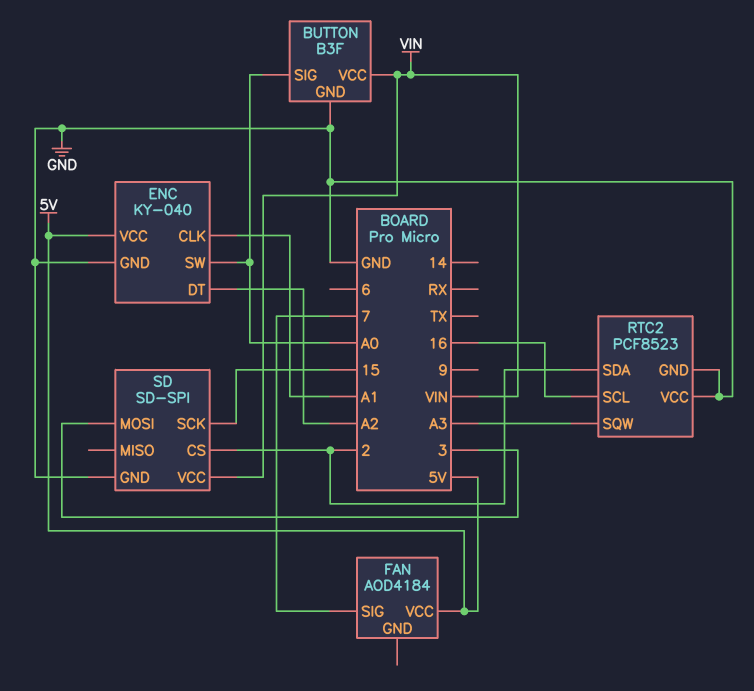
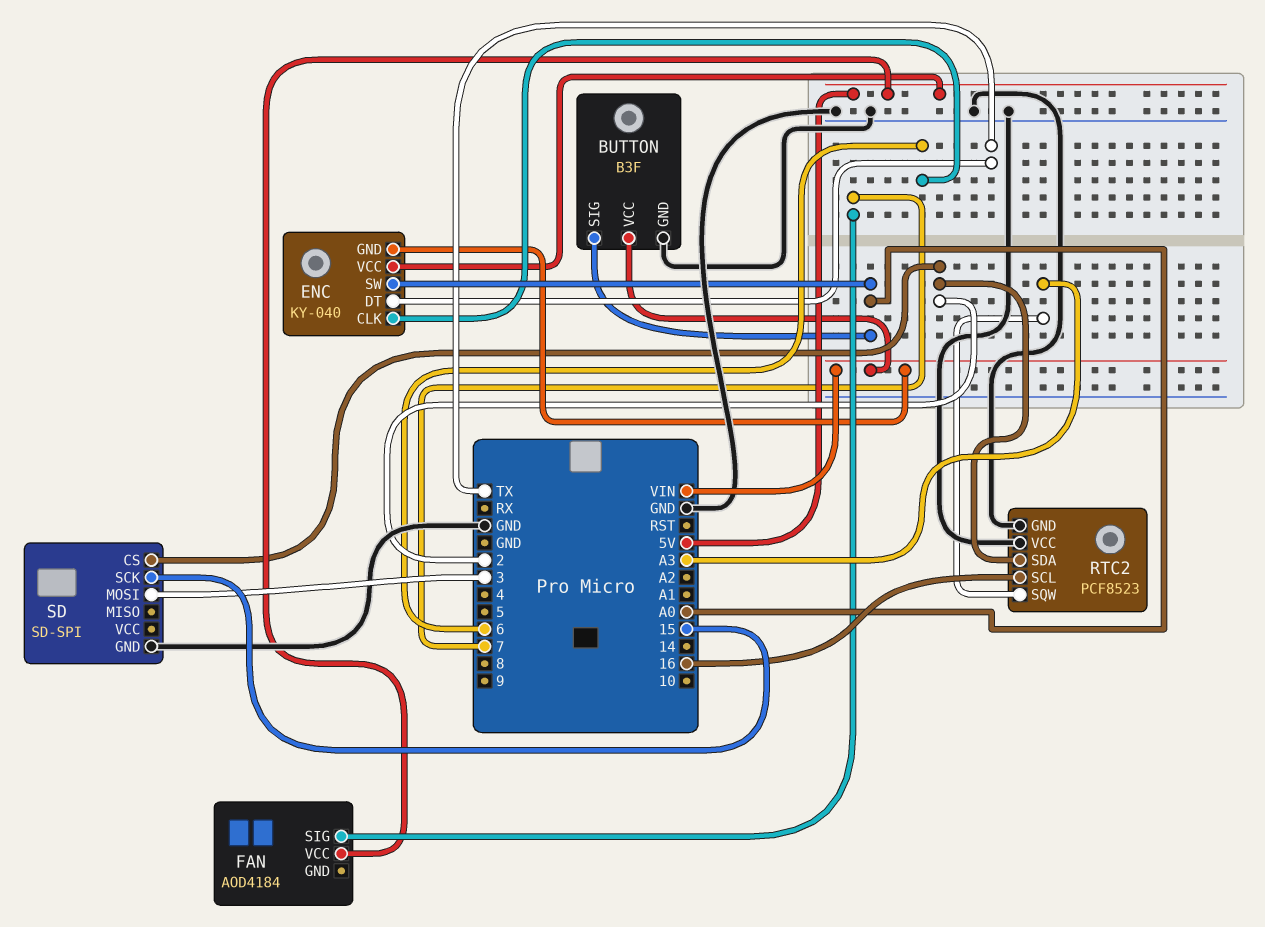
ENC pin CLK: A1 -> 6
ENC pin DT: A2 -> TX
ENC pin GND: GND -> VIN
SD pin VCC: VIN -> none

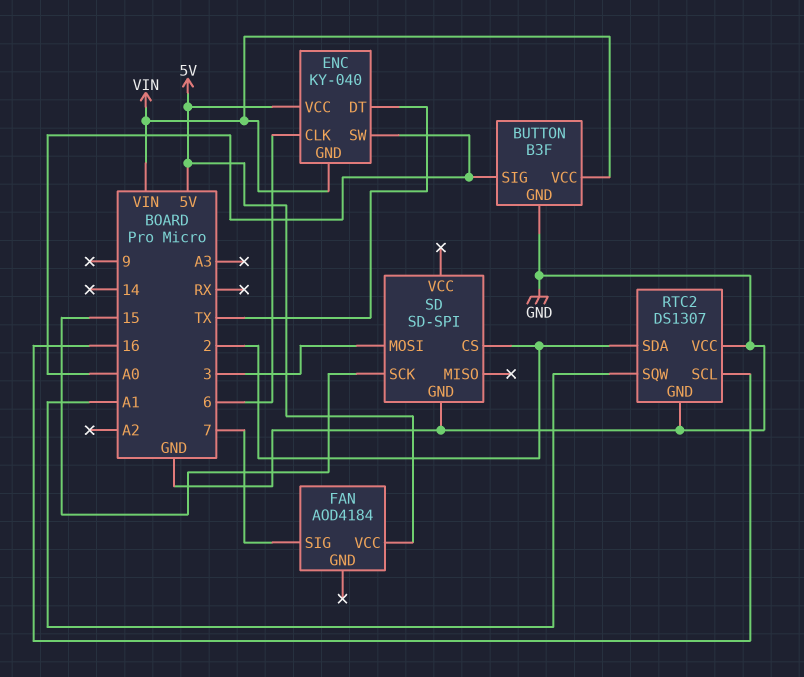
RTC2: PCF8523 -> DS1307
RTC2 pin SQW: A3 -> A1

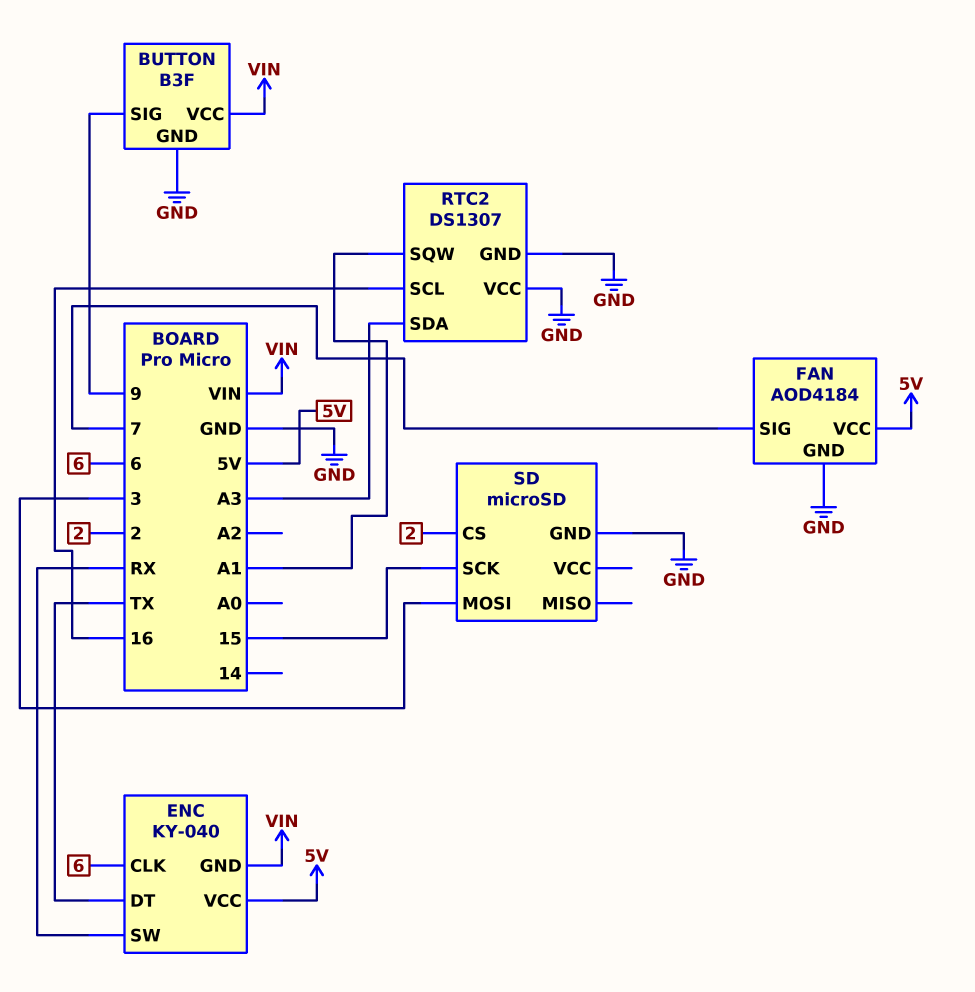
BUTTON pin SIG: A0 -> 9
ENC pin SW: A0 -> RX
FAN pin GND: none -> GND
RTC2 pin SDA: 2 -> A3
SD: SD-SPI -> microSD

